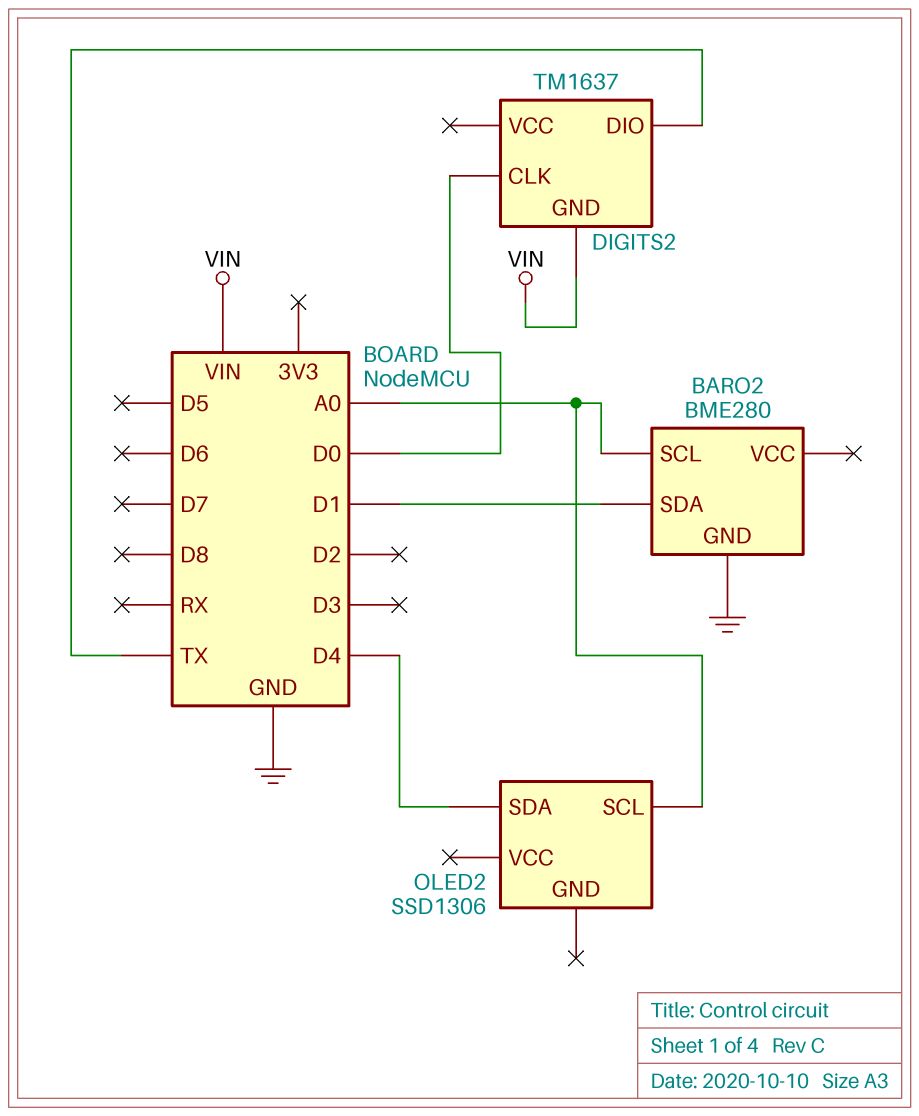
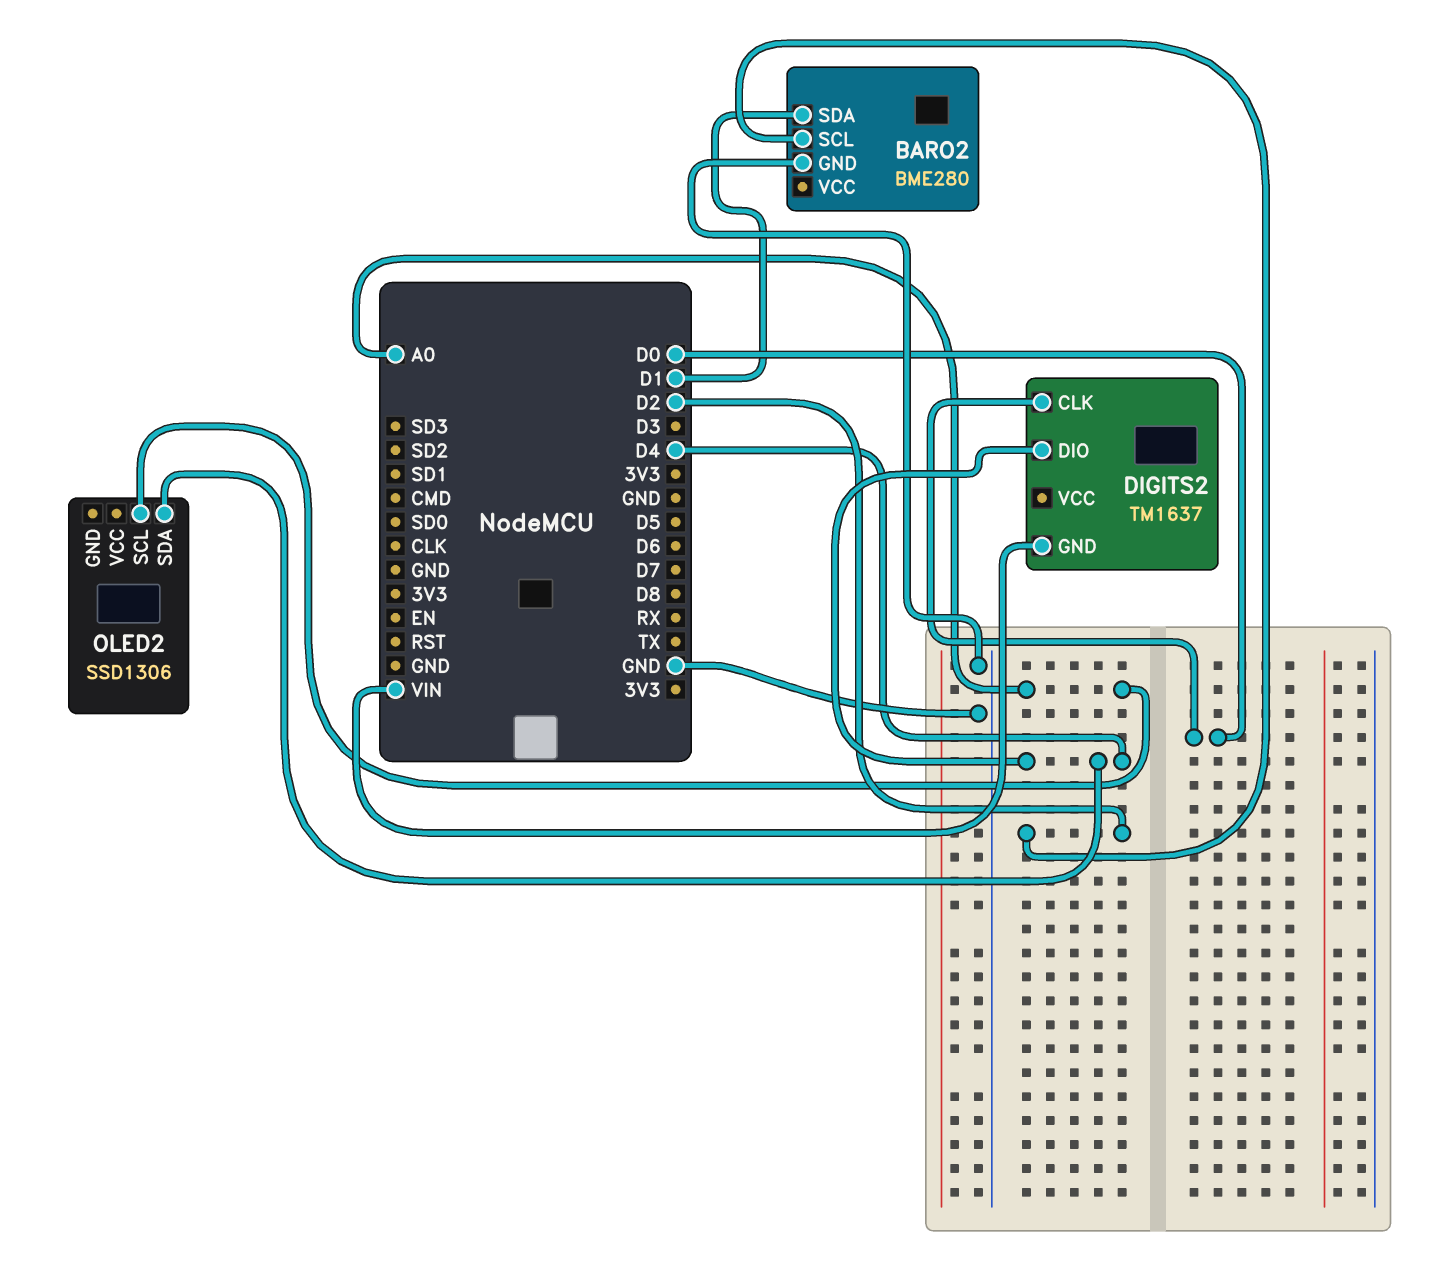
BARO2 pin SCL: A0 -> D2
DIGITS2 pin DIO: TX -> D4

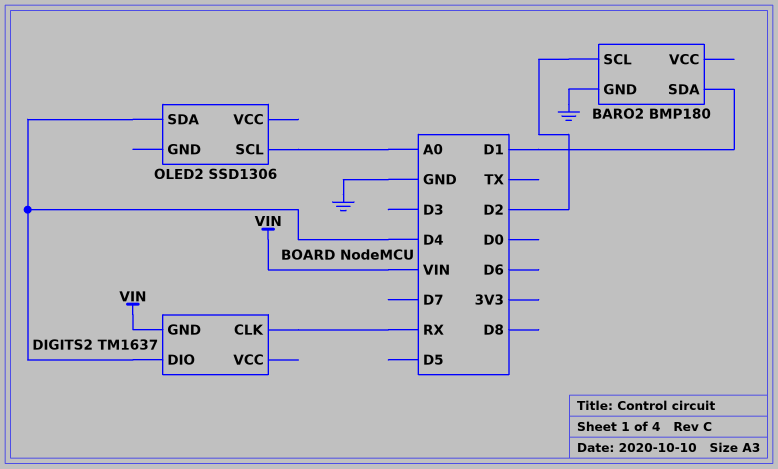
BARO2: BME280 -> BMP180
DIGITS2 pin CLK: D0 -> RX

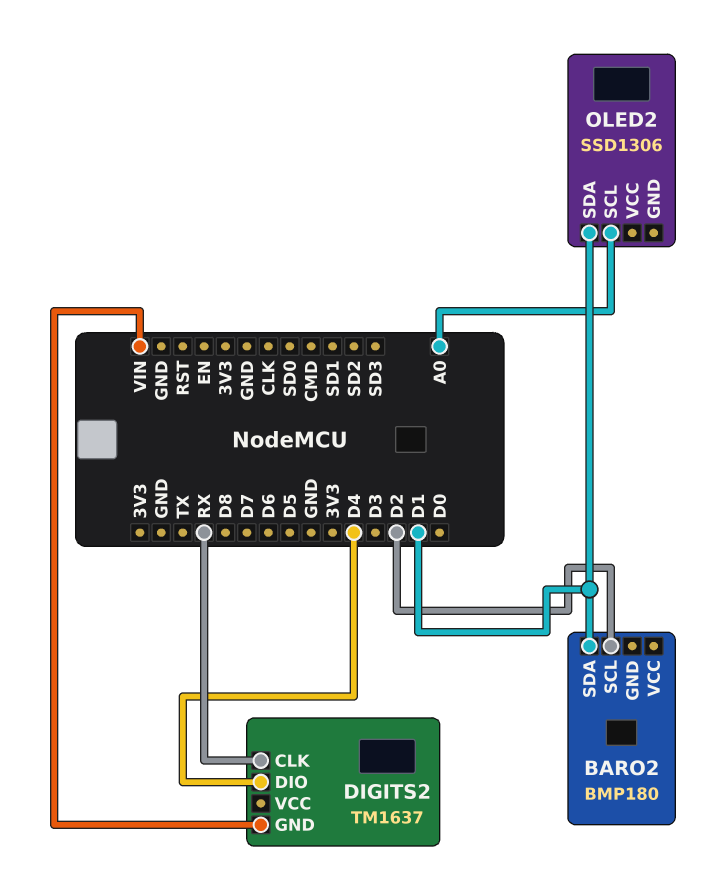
BARO2 pin GND: GND -> none
OLED2 pin SDA: D4 -> D1

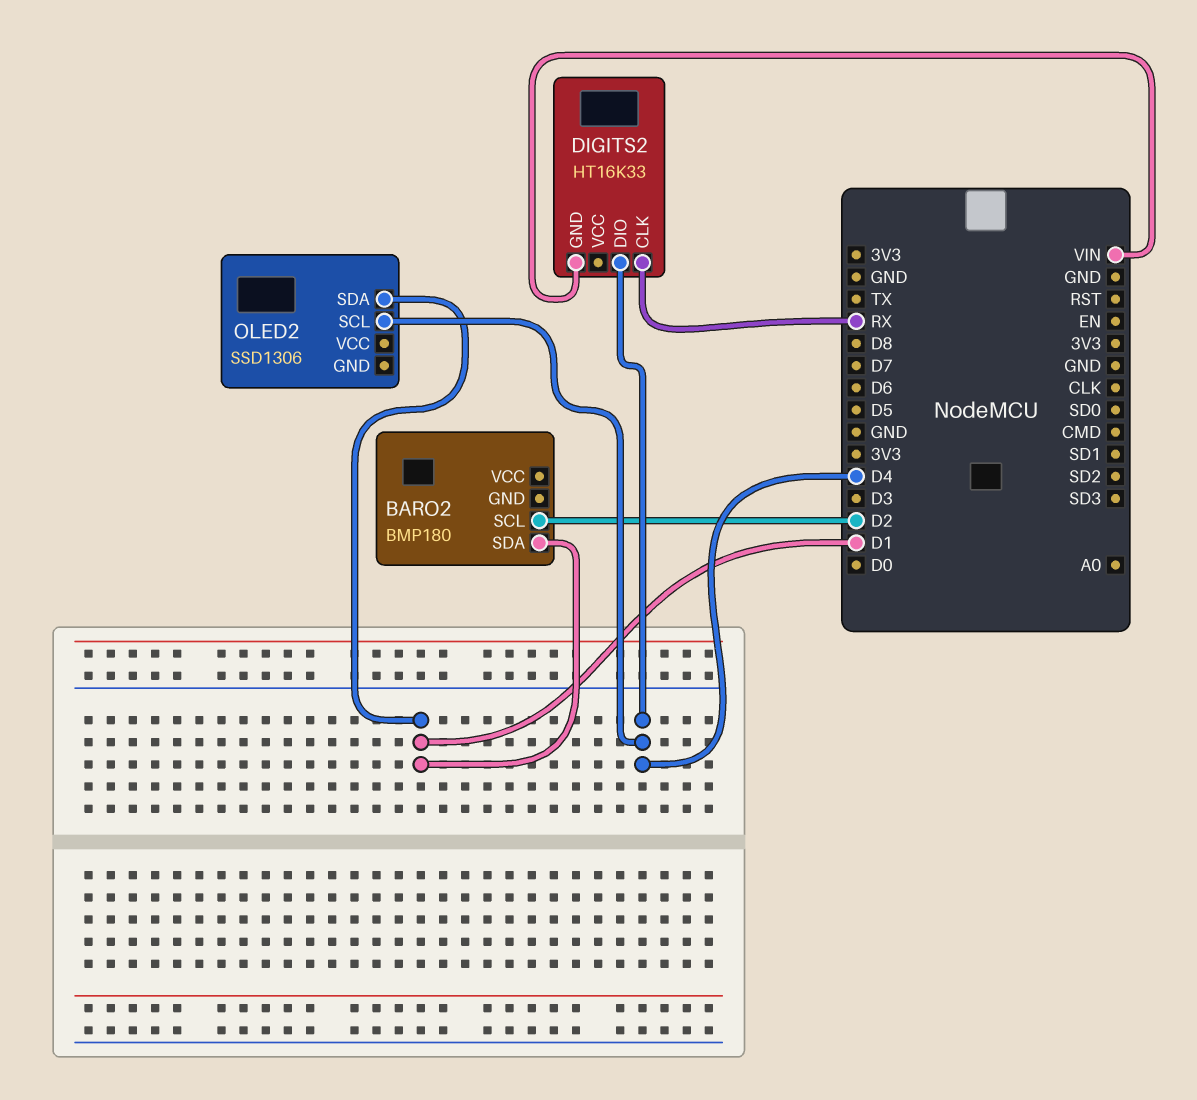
DIGITS2: TM1637 -> HT16K33
OLED2 pin SCL: A0 -> D4

